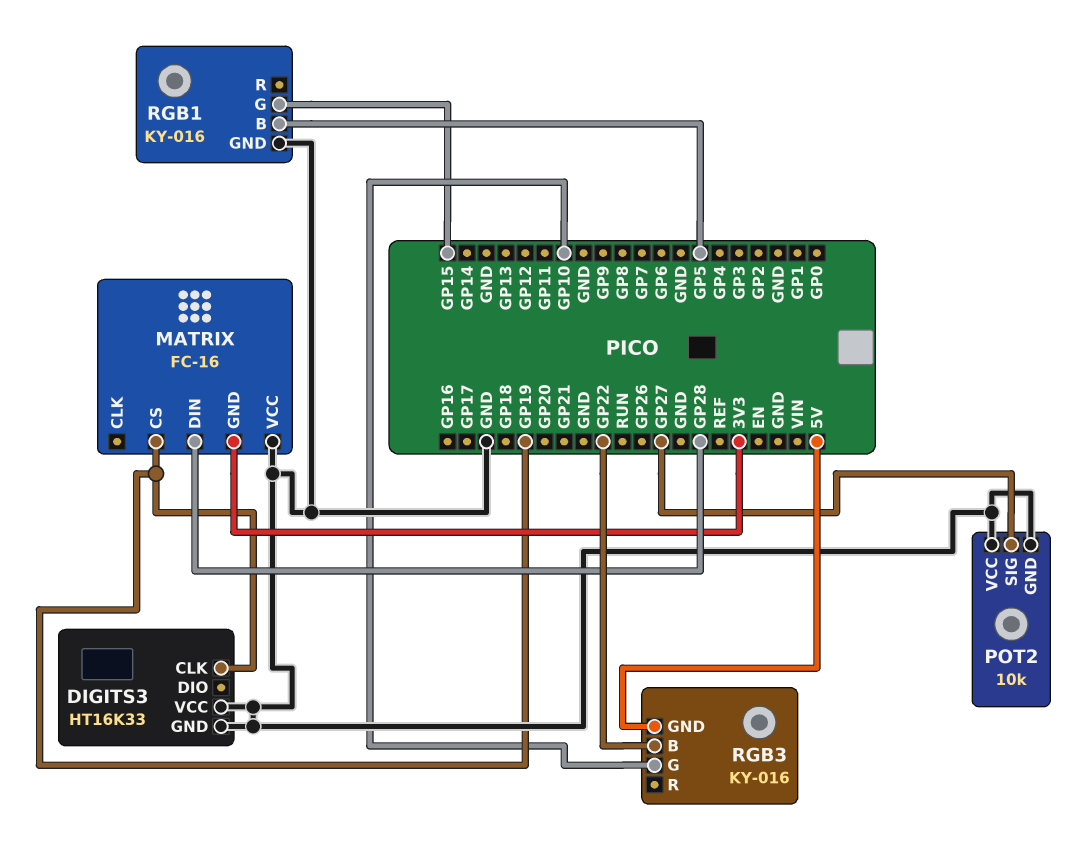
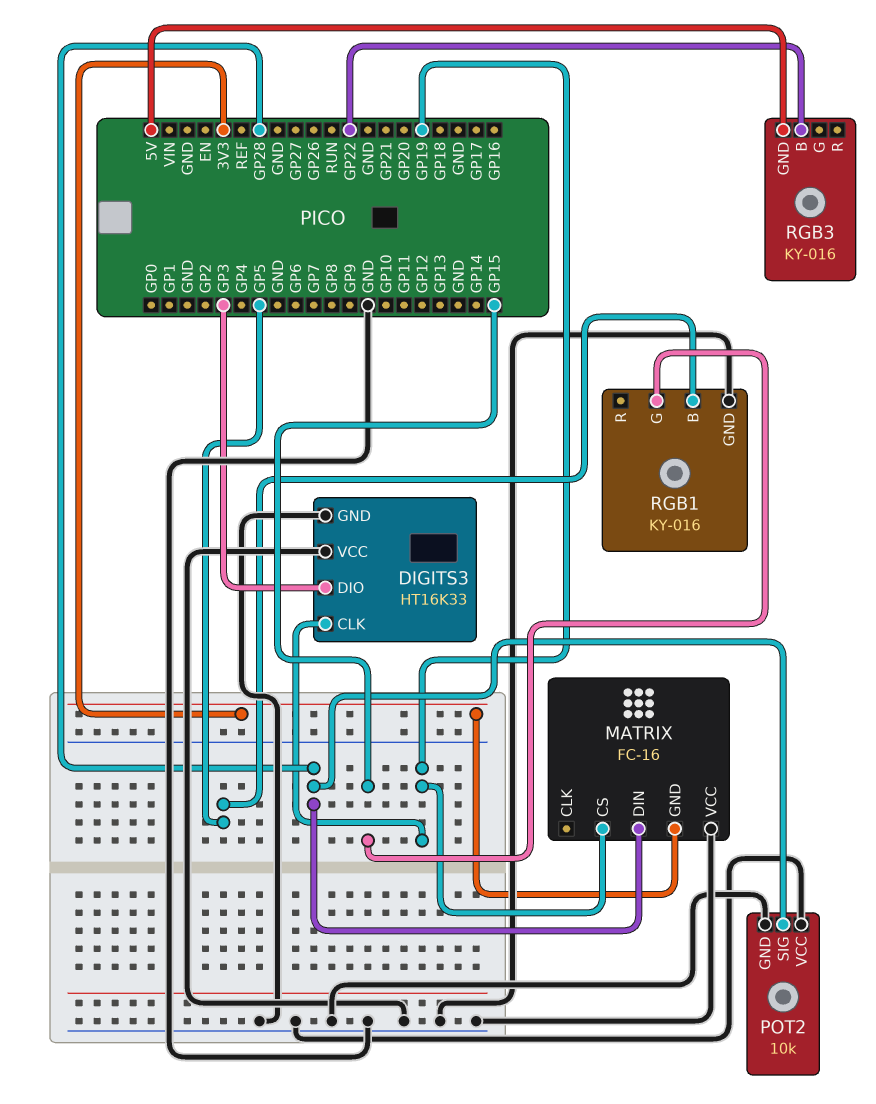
DIGITS3 pin DIO: none -> GP3
POT2 pin SIG: GP27 -> GP28
RGB3 pin G: GP10 -> none

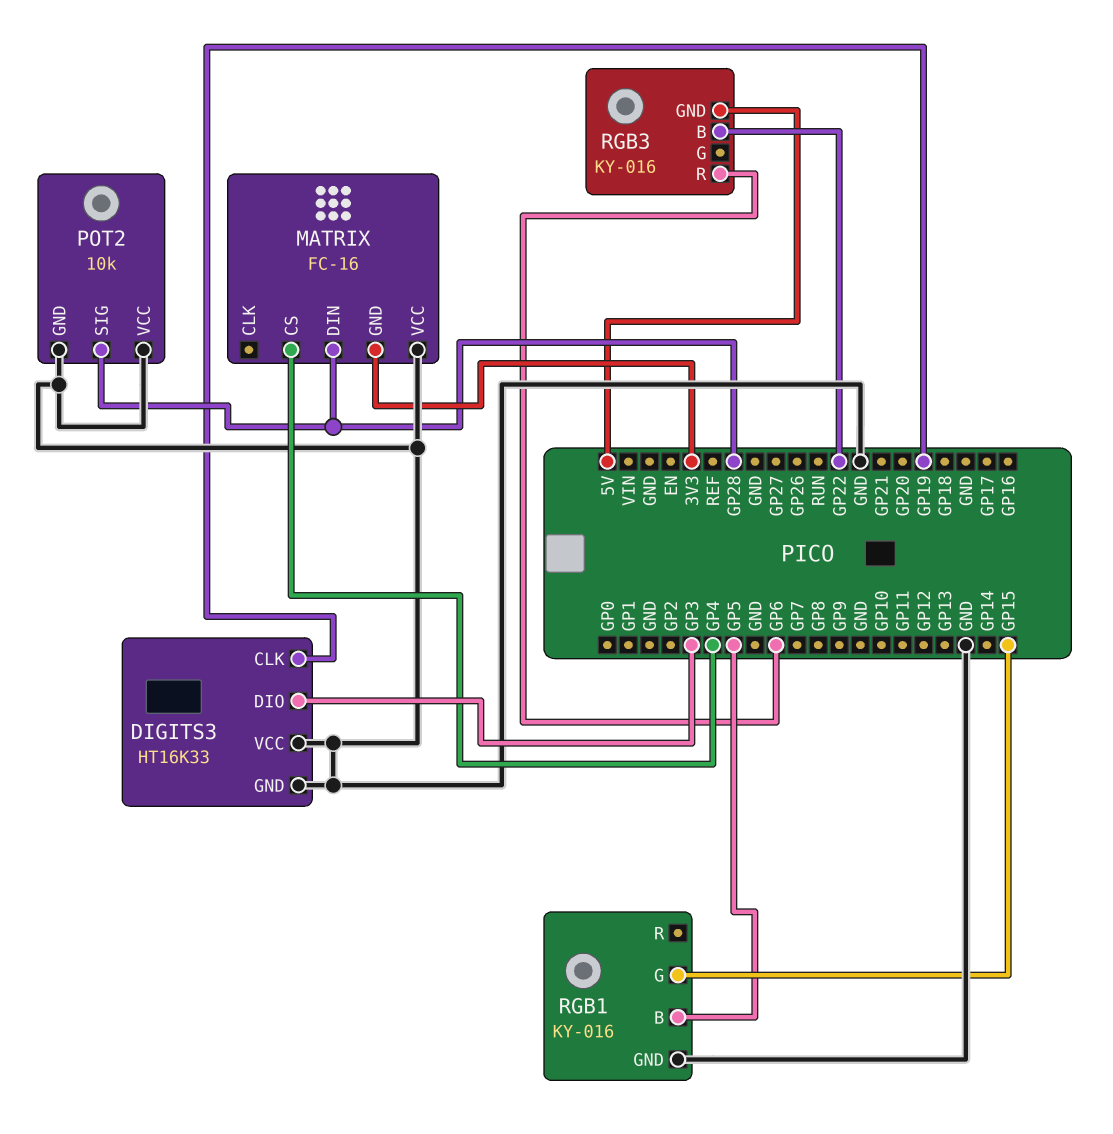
MATRIX pin CS: GP19 -> GP4
RGB3 pin R: none -> GP6

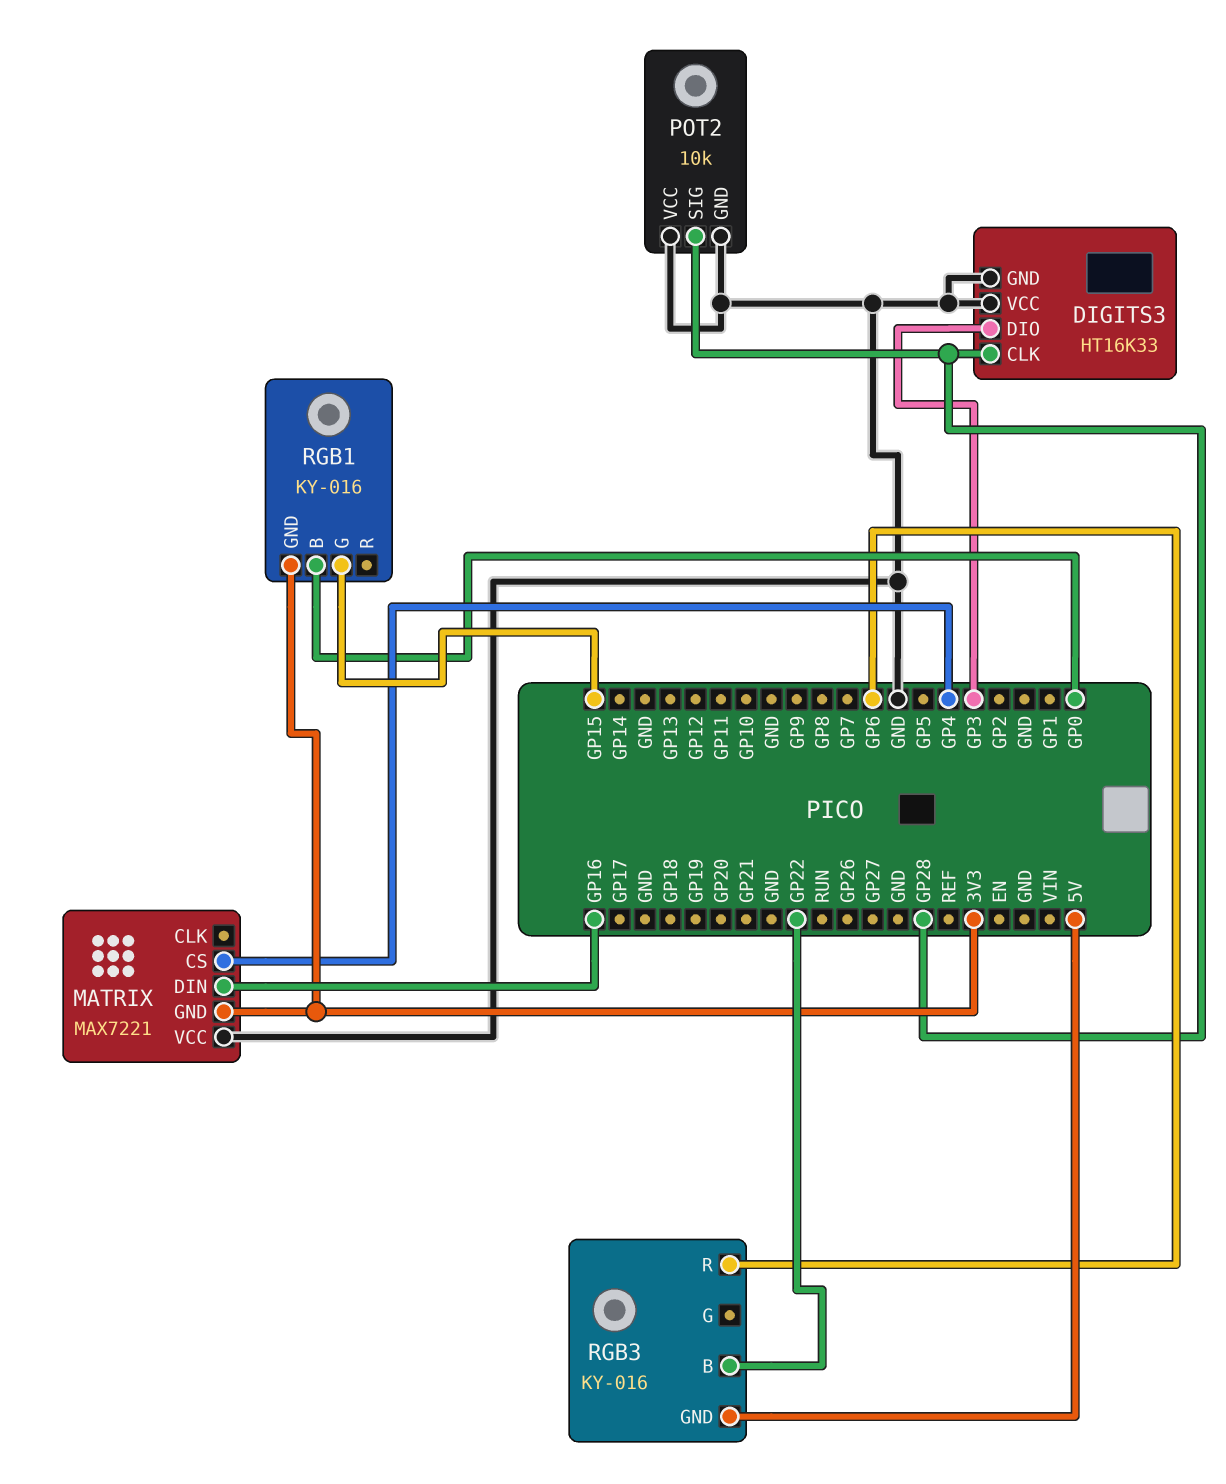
DIGITS3 pin CLK: GP19 -> GP28
MATRIX: FC-16 -> MAX7221
MATRIX pin DIN: GP28 -> GP16
RGB1 pin B: GP5 -> GP0
RGB1 pin GND: GND -> 3V3

